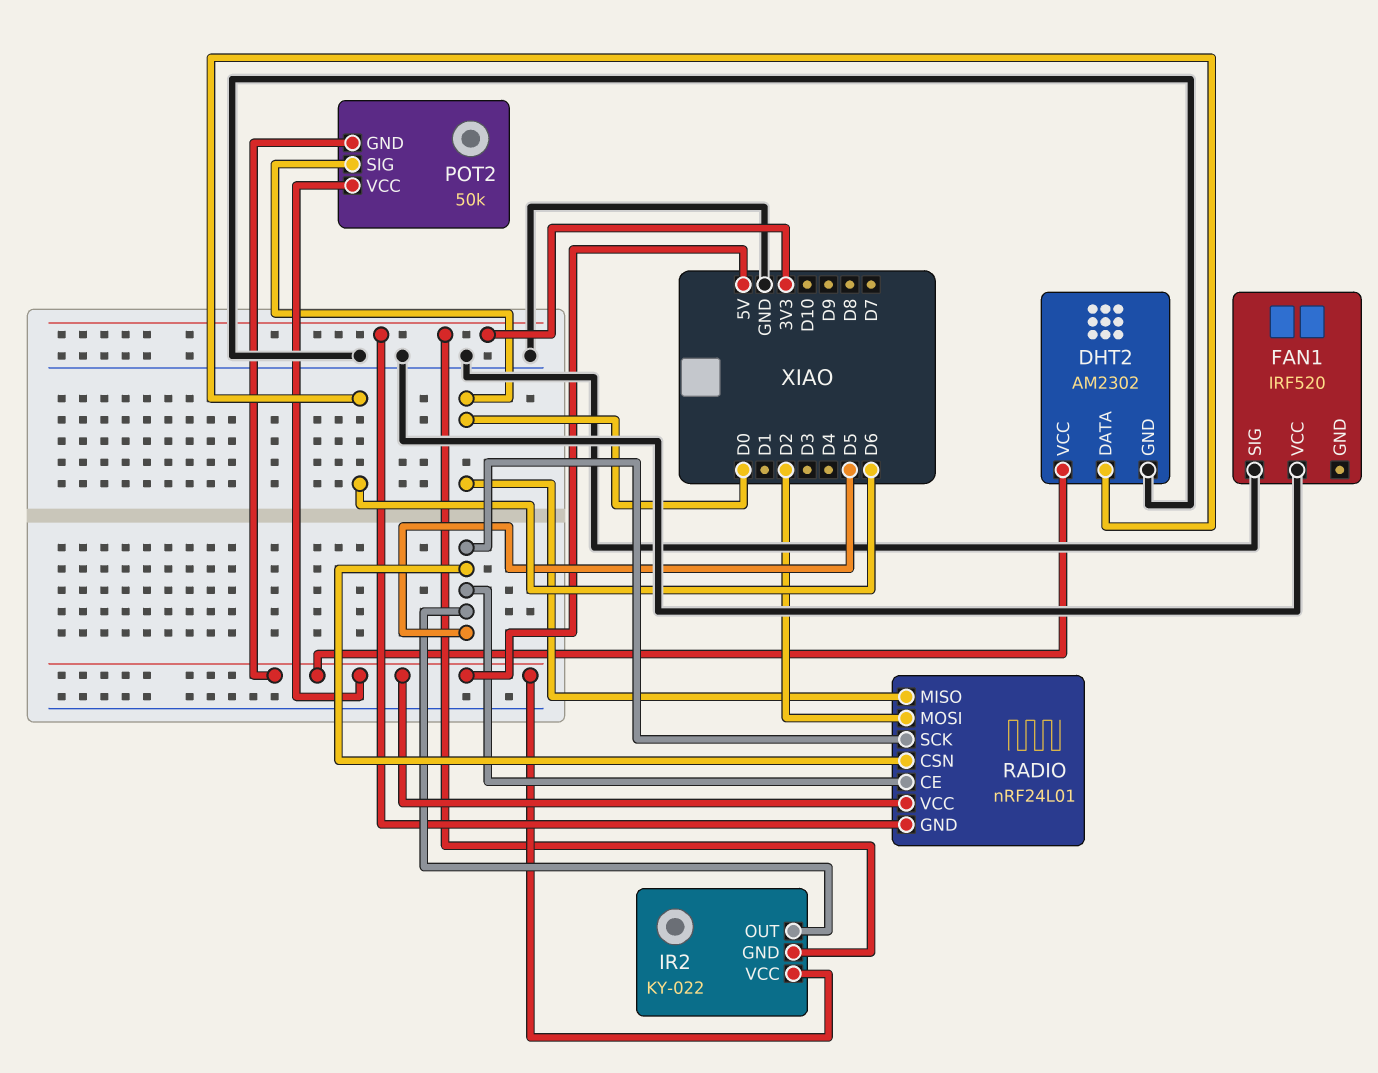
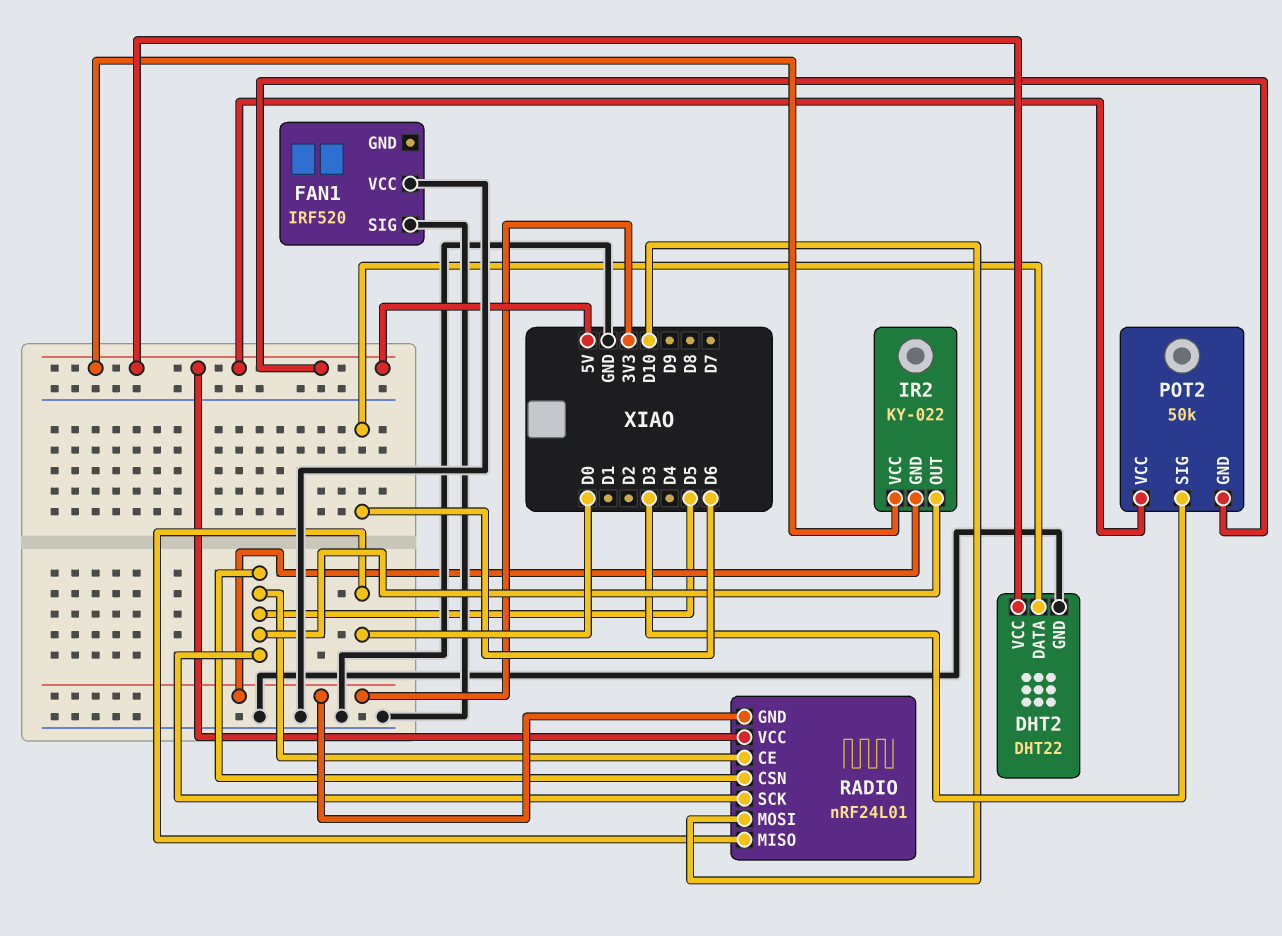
DHT2: AM2302 -> DHT22
POT2 pin SIG: D0 -> D3
RADIO pin MOSI: D2 -> D10

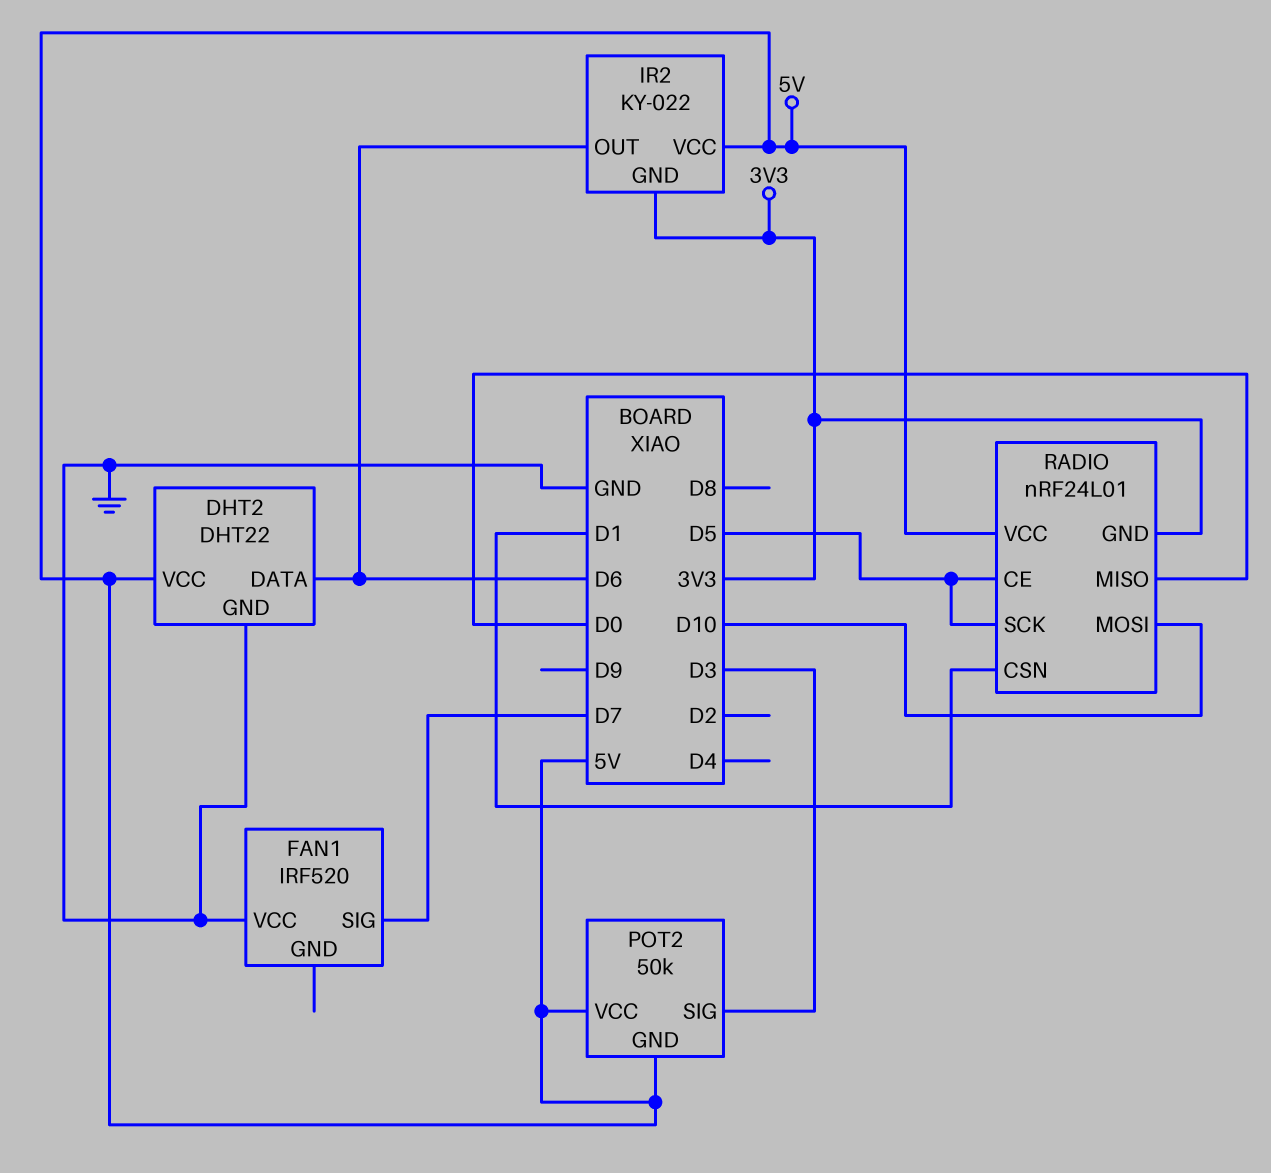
FAN1 pin SIG: GND -> D7
IR2 pin OUT: D5 -> D6
RADIO pin CSN: D5 -> D1

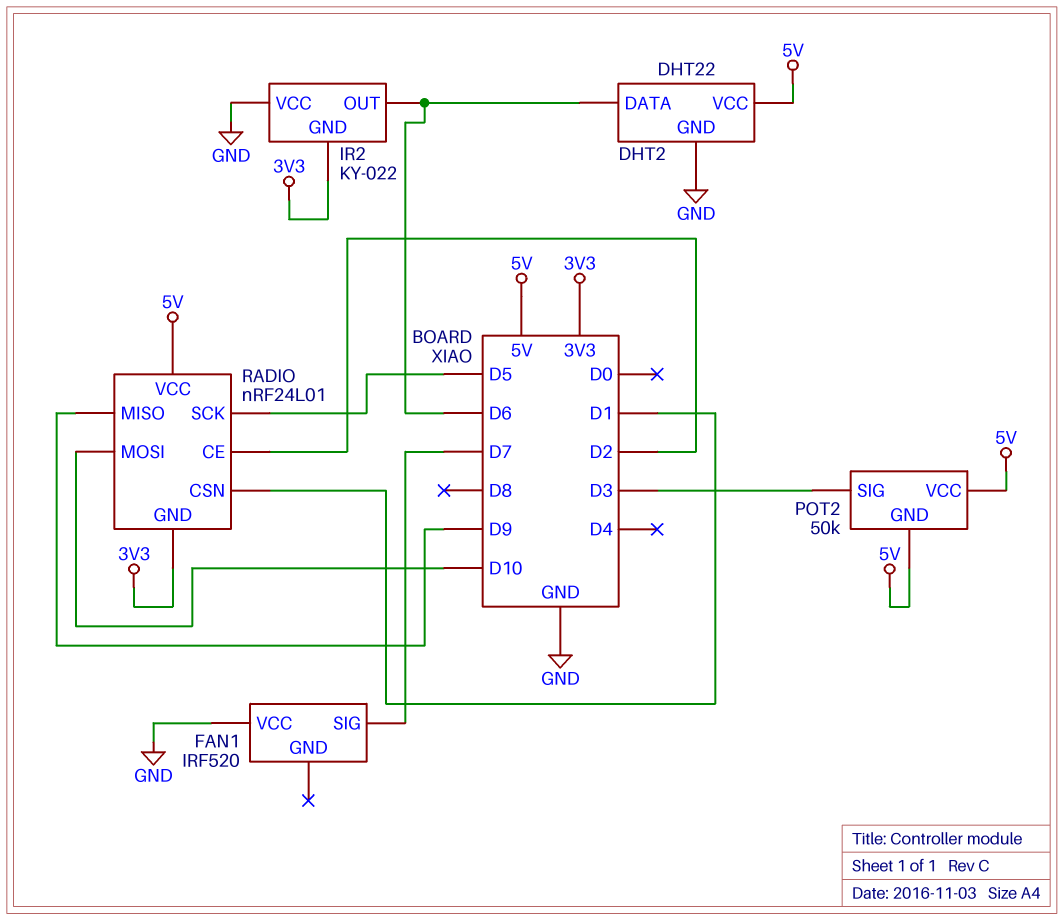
IR2 pin VCC: 5V -> GND
RADIO pin CE: D5 -> D2
RADIO pin MISO: D0 -> D9

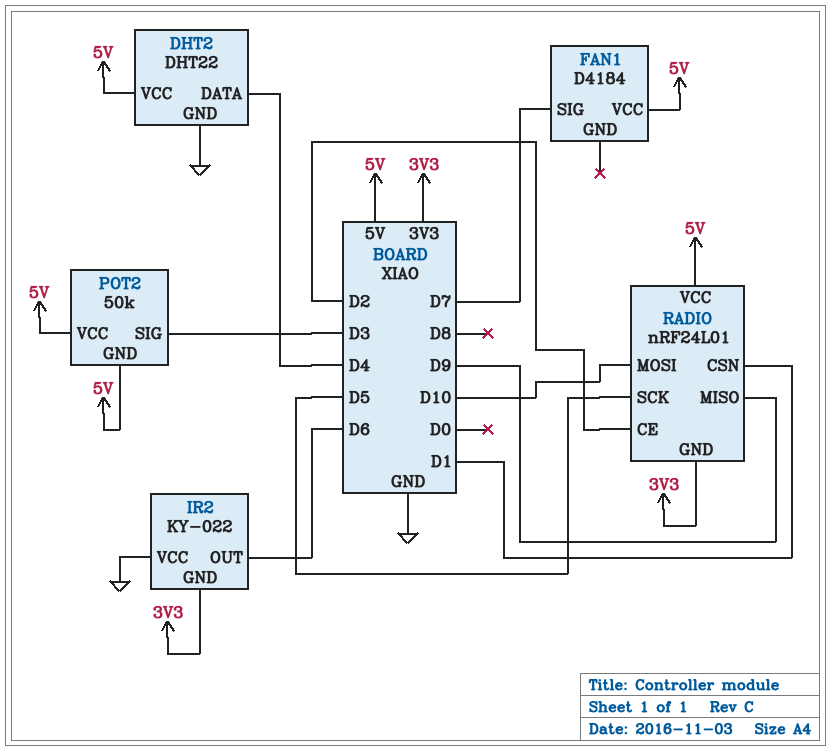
DHT2 pin DATA: D6 -> D4
FAN1: IRF520 -> D4184
FAN1 pin VCC: GND -> 5V

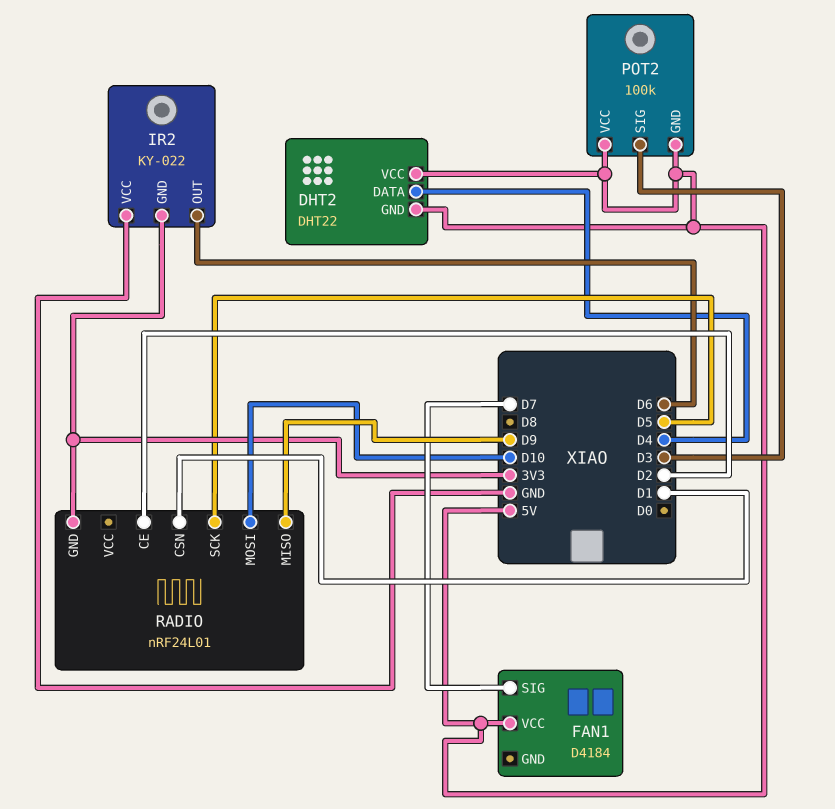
DHT2 pin GND: GND -> 5V
POT2: 50k -> 100k
RADIO pin VCC: 5V -> none

